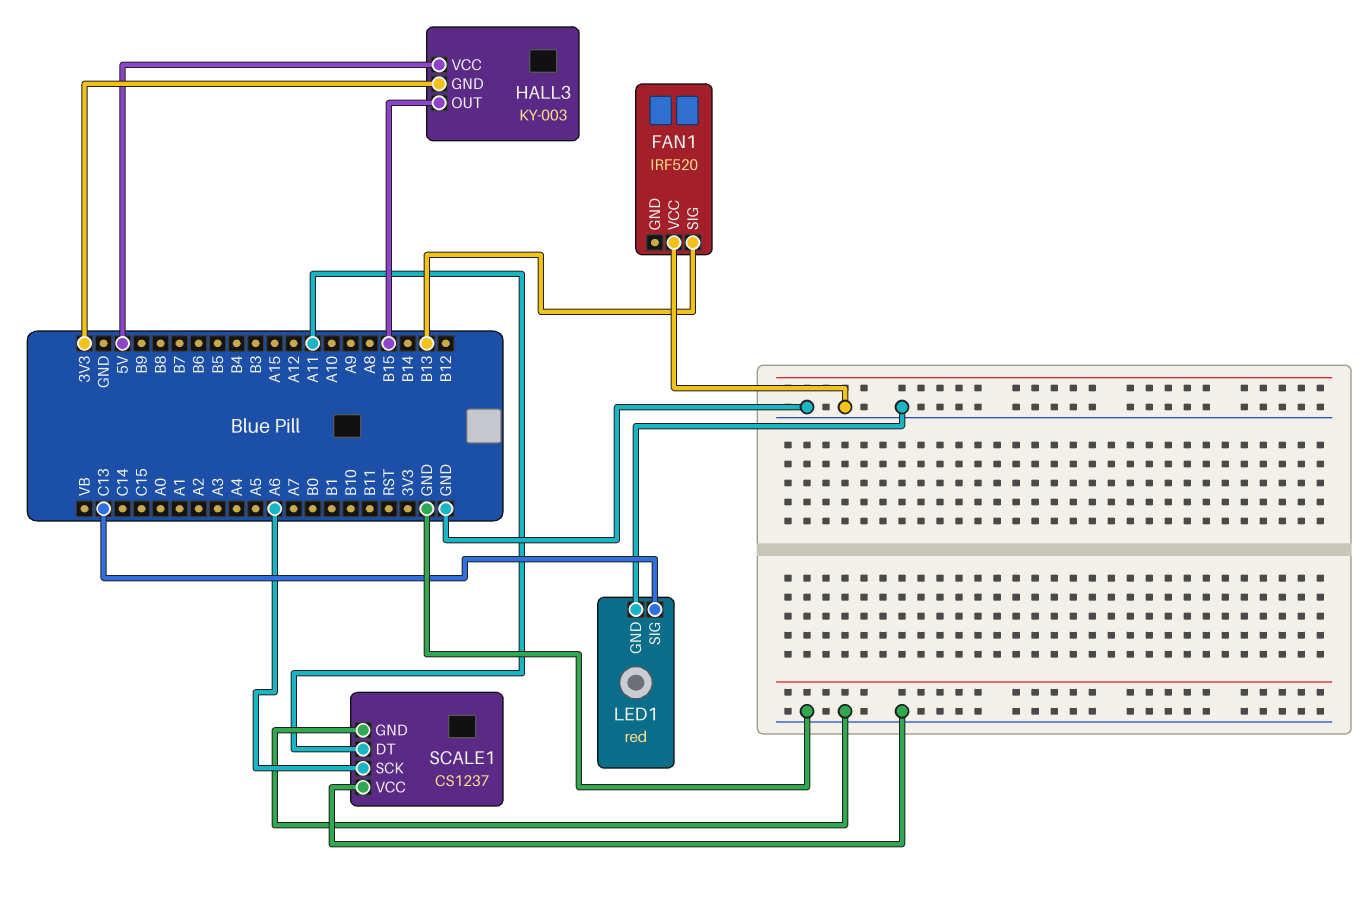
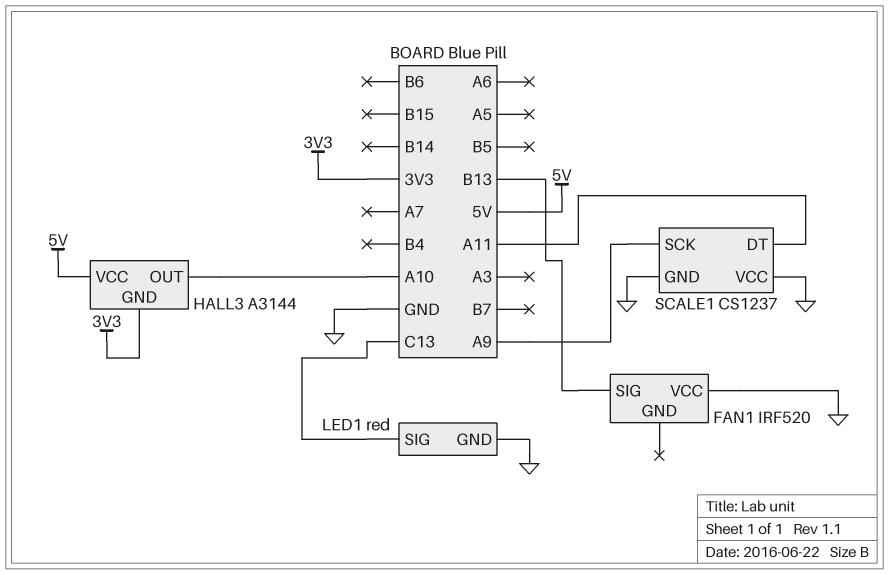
HALL3: KY-003 -> A3144
HALL3 pin OUT: B15 -> A10
SCALE1 pin SCK: A6 -> A9

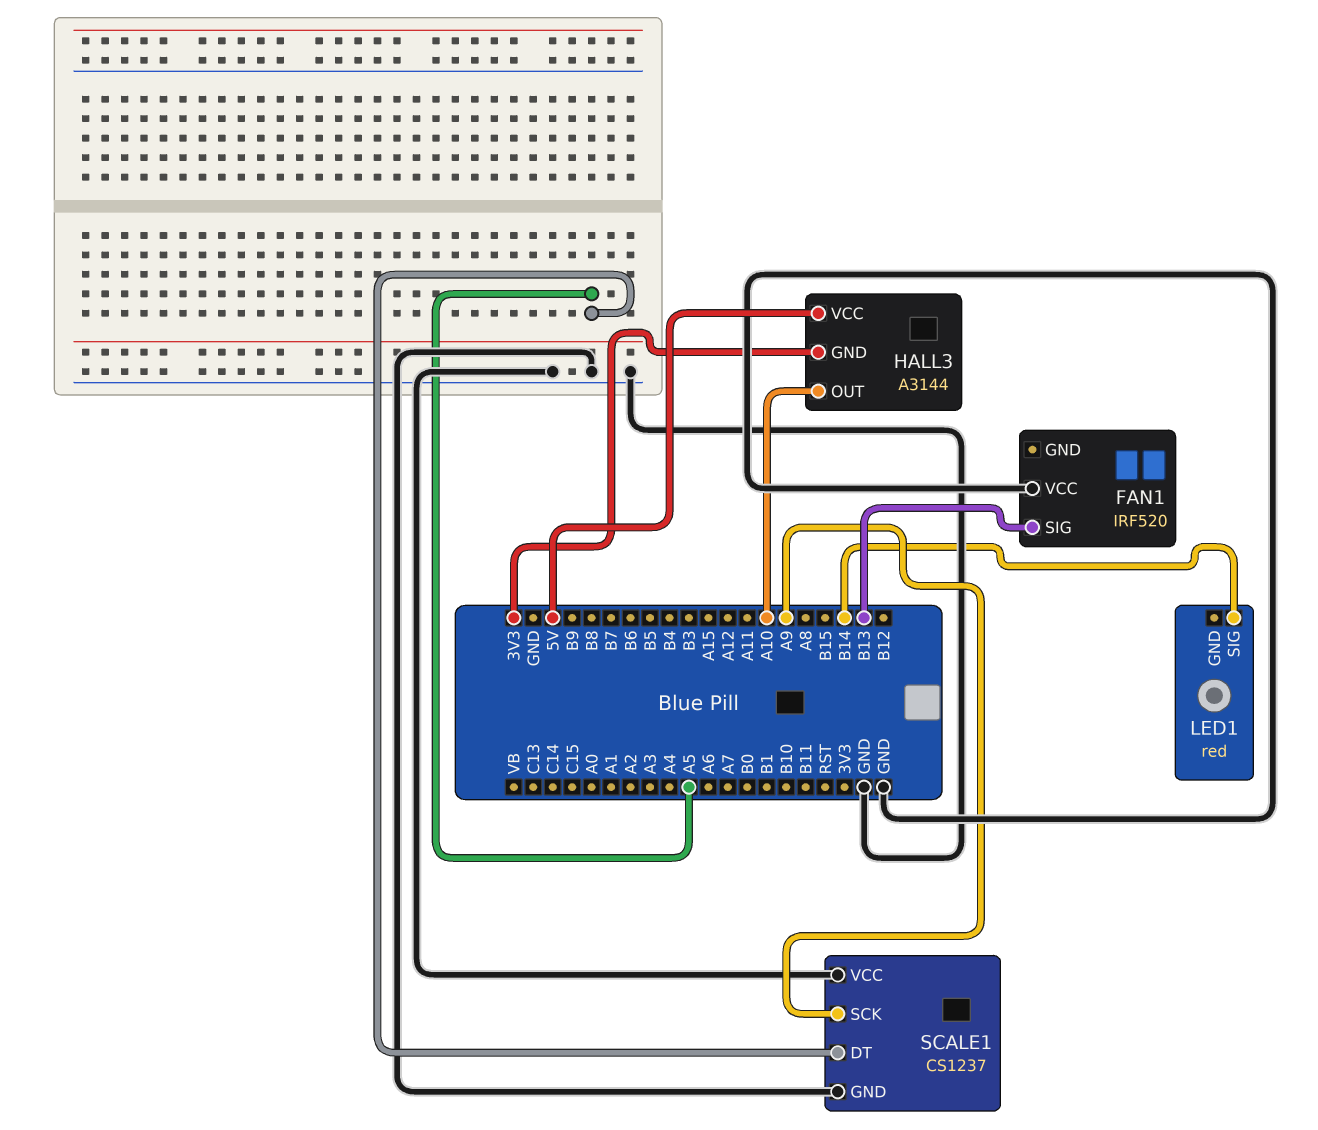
LED1 pin GND: GND -> none
LED1 pin SIG: C13 -> B14
SCALE1 pin DT: A11 -> A5

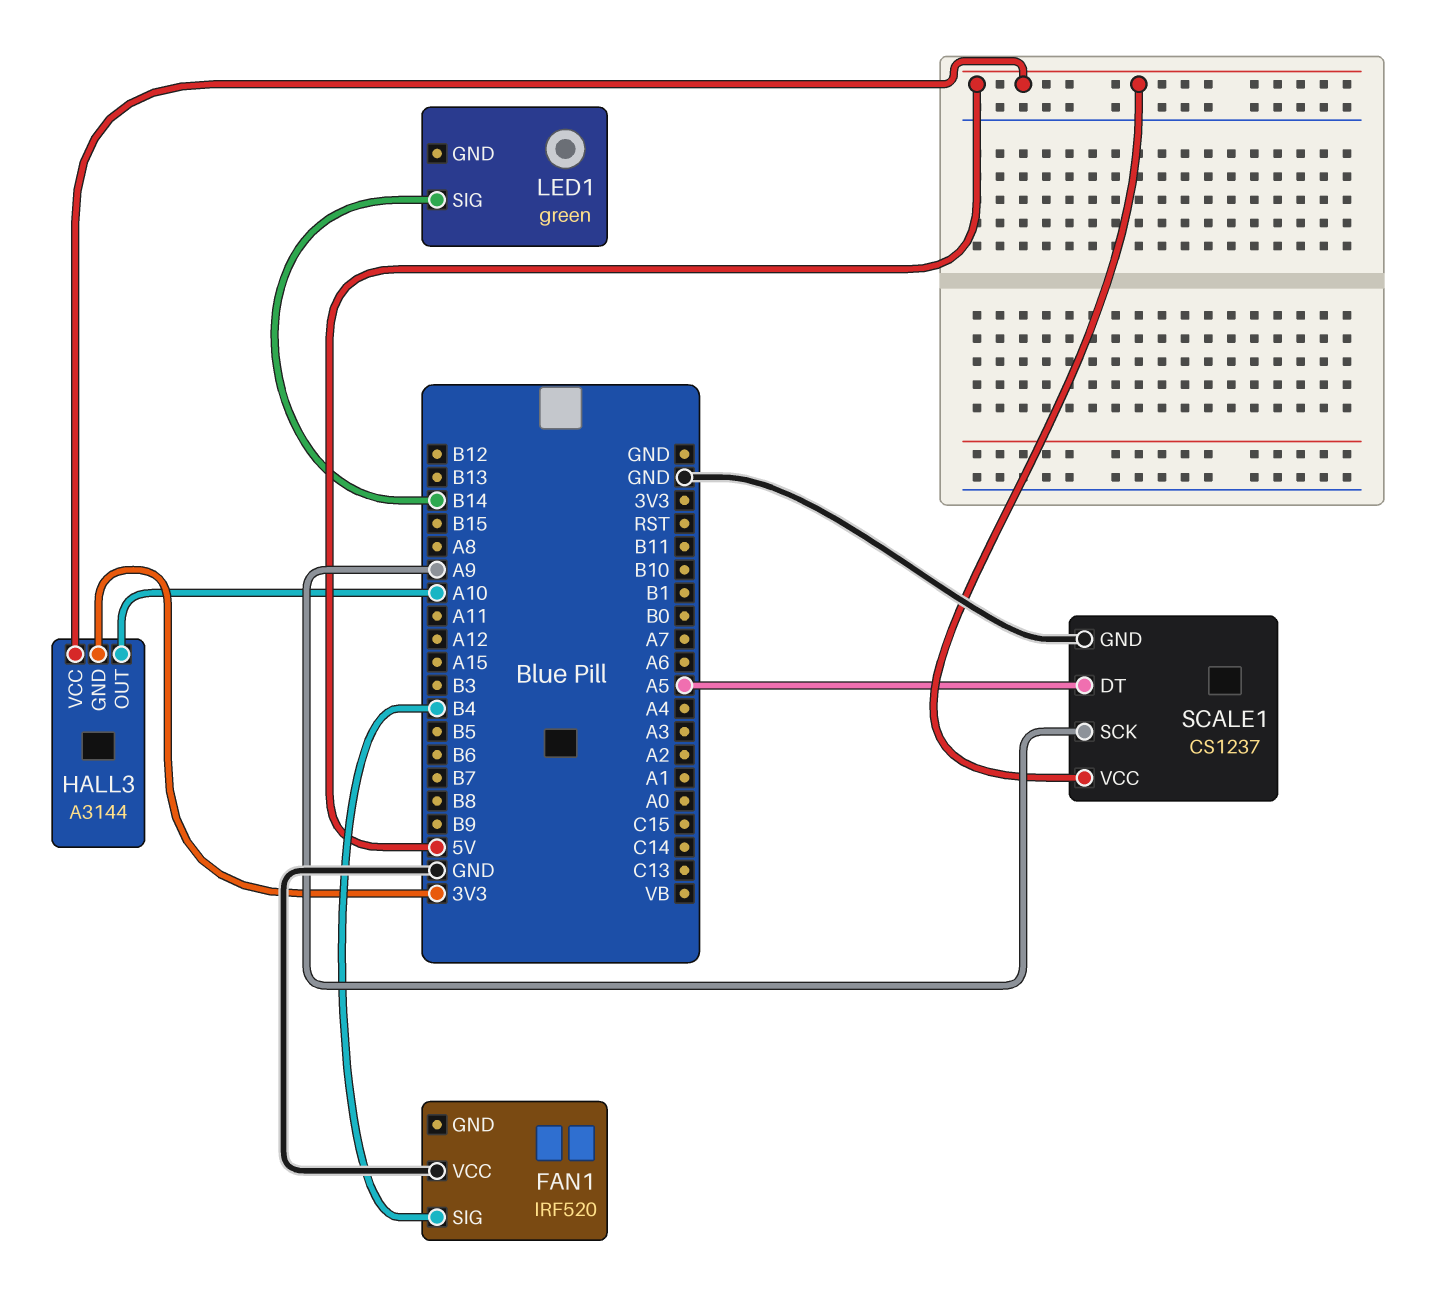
FAN1 pin SIG: B13 -> B4
LED1: red -> green
SCALE1 pin VCC: GND -> 5V

